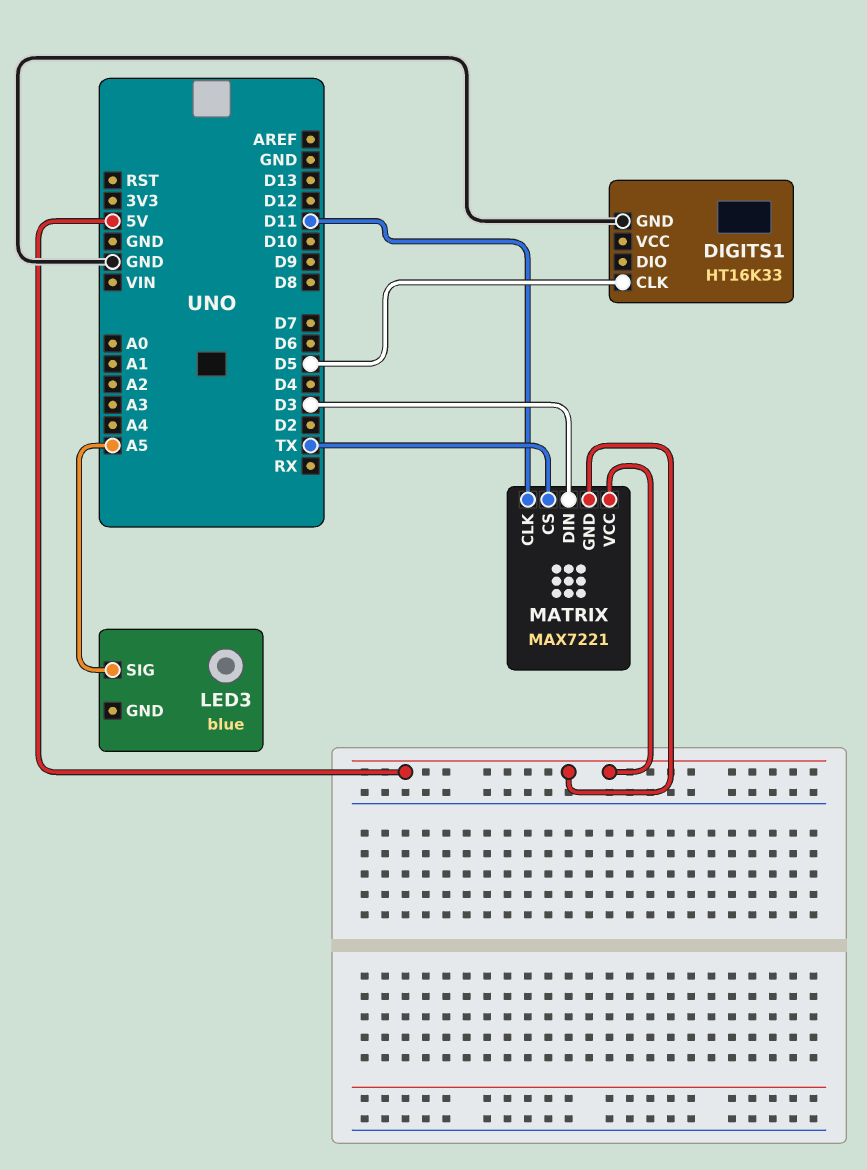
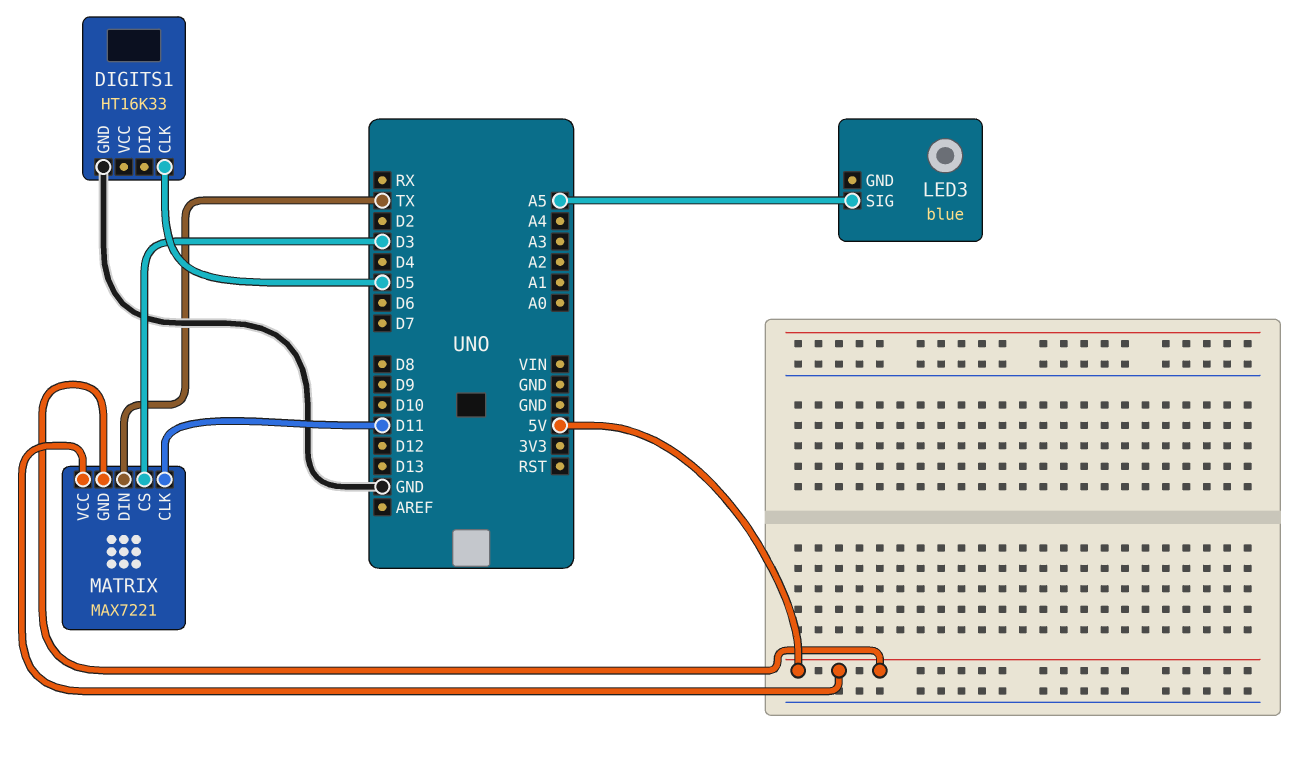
MATRIX pin CS: TX -> D3
MATRIX pin DIN: D3 -> TX

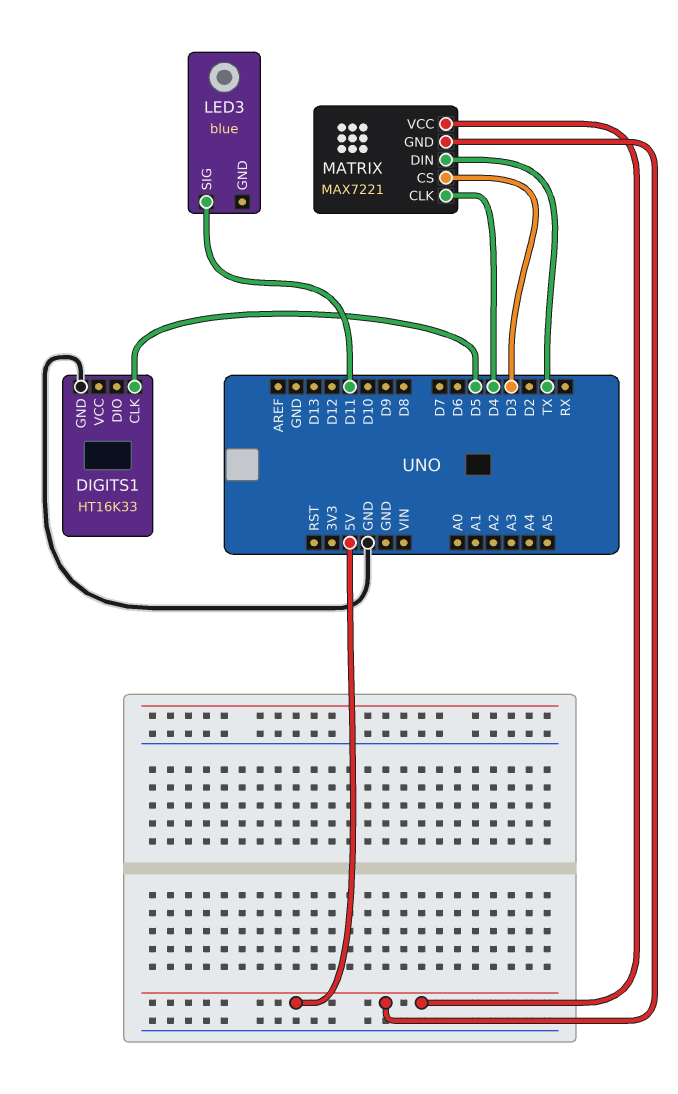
LED3 pin SIG: A5 -> D11
MATRIX pin CLK: D11 -> D4

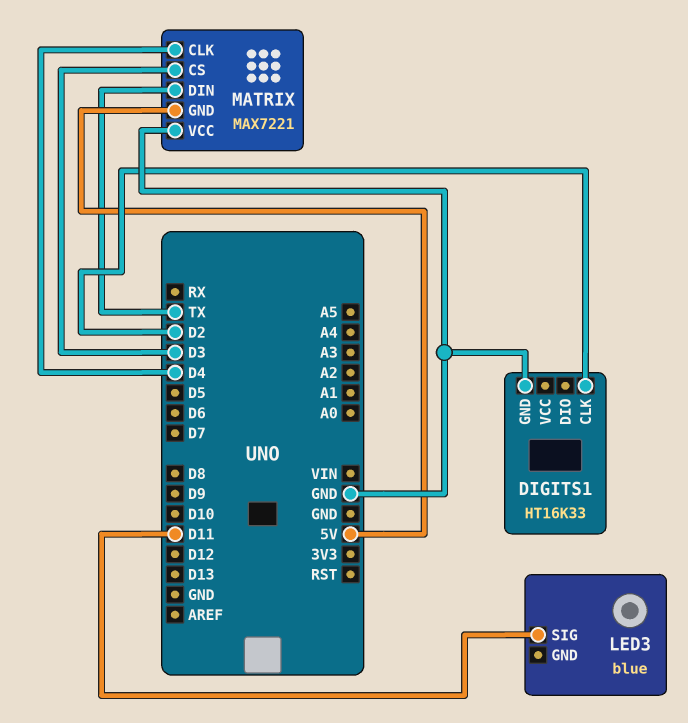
DIGITS1 pin CLK: D5 -> D2
MATRIX pin VCC: 5V -> GND

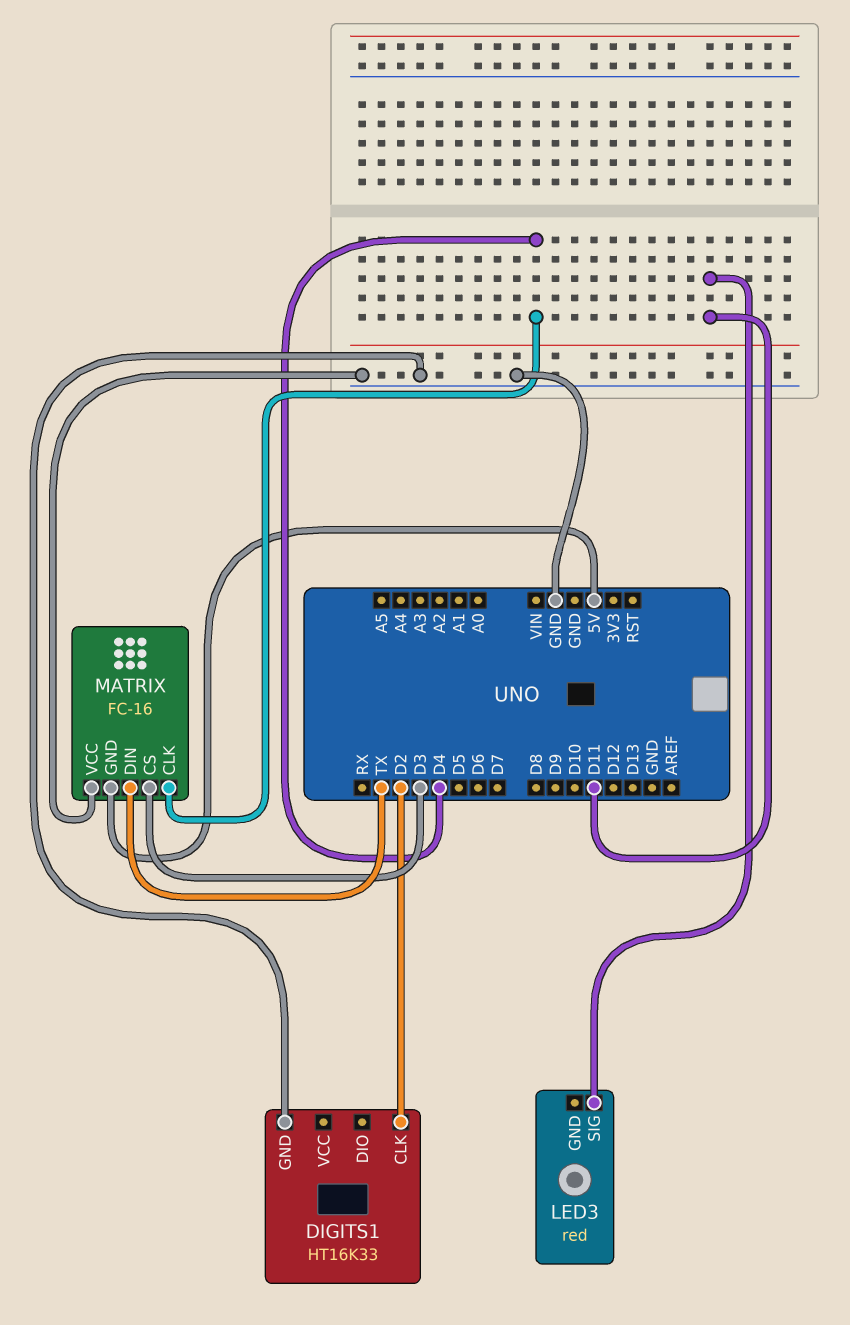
LED3: blue -> red
MATRIX: MAX7221 -> FC-16

